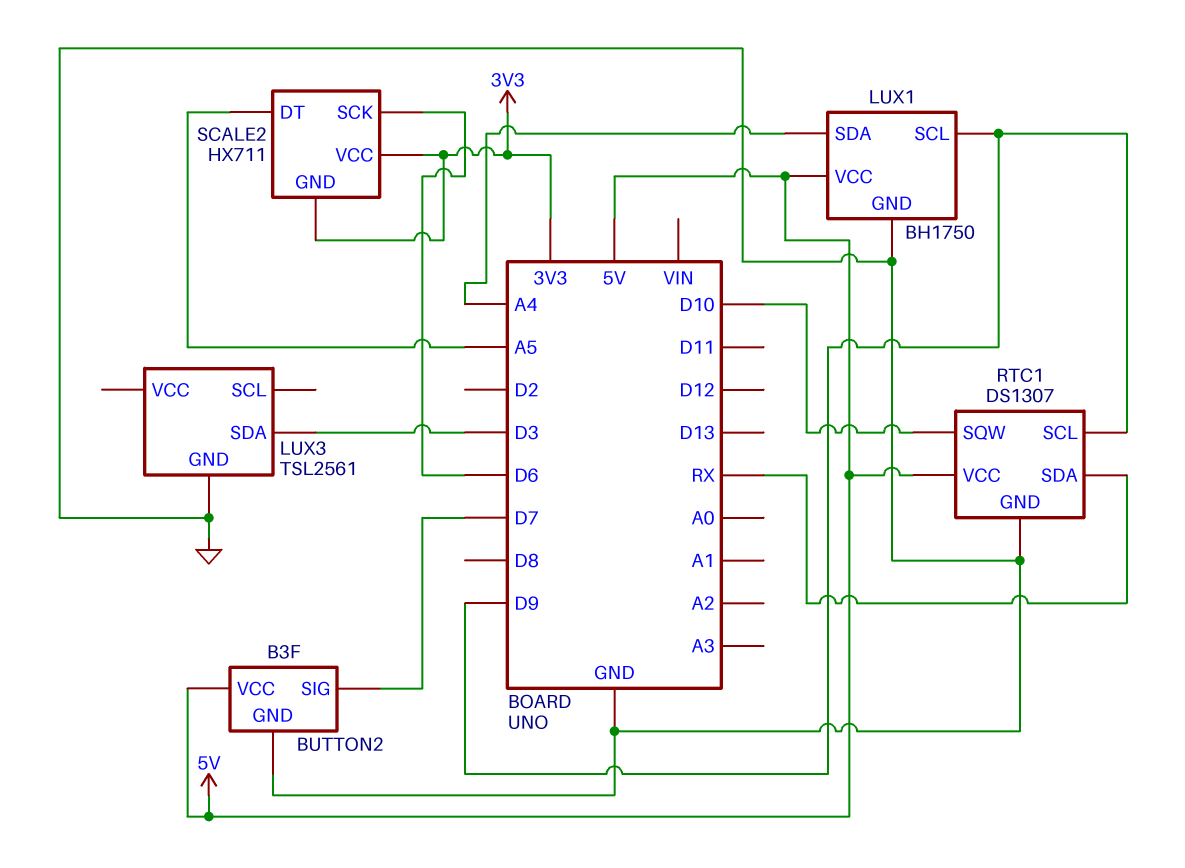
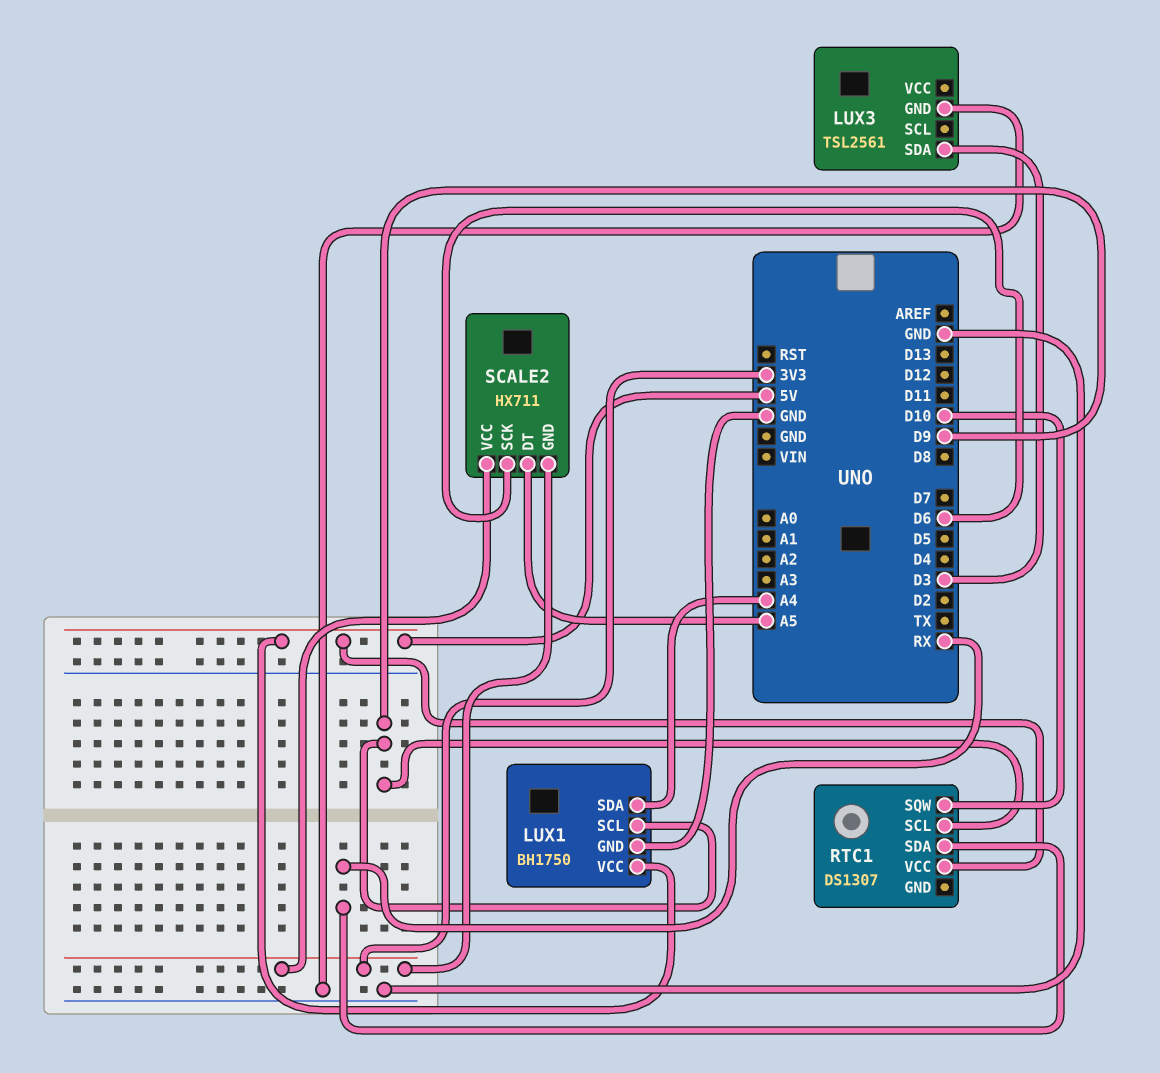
BUTTON2: B3F -> none
BUTTON2 pin GND: GND -> none
BUTTON2 pin SIG: D7 -> none
BUTTON2 pin VCC: 5V -> none
RTC1 pin GND: GND -> none

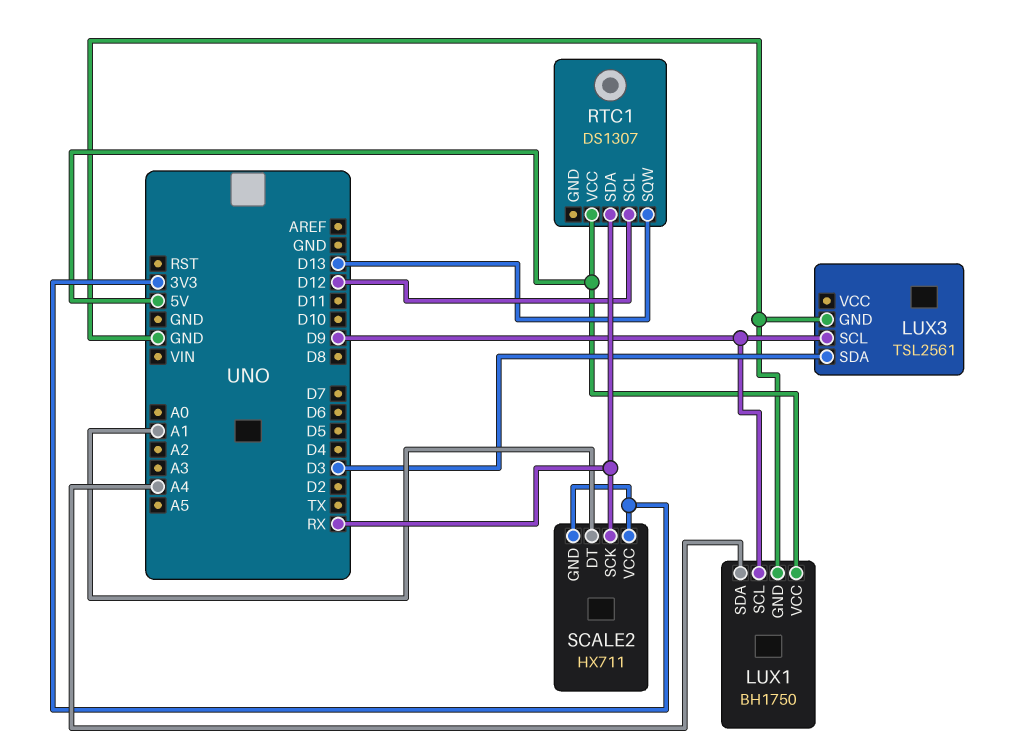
LUX3 pin SCL: none -> D9
RTC1 pin SCL: D9 -> D12
RTC1 pin SQW: D10 -> D13
SCALE2 pin DT: A5 -> A1
SCALE2 pin SCK: D6 -> RX

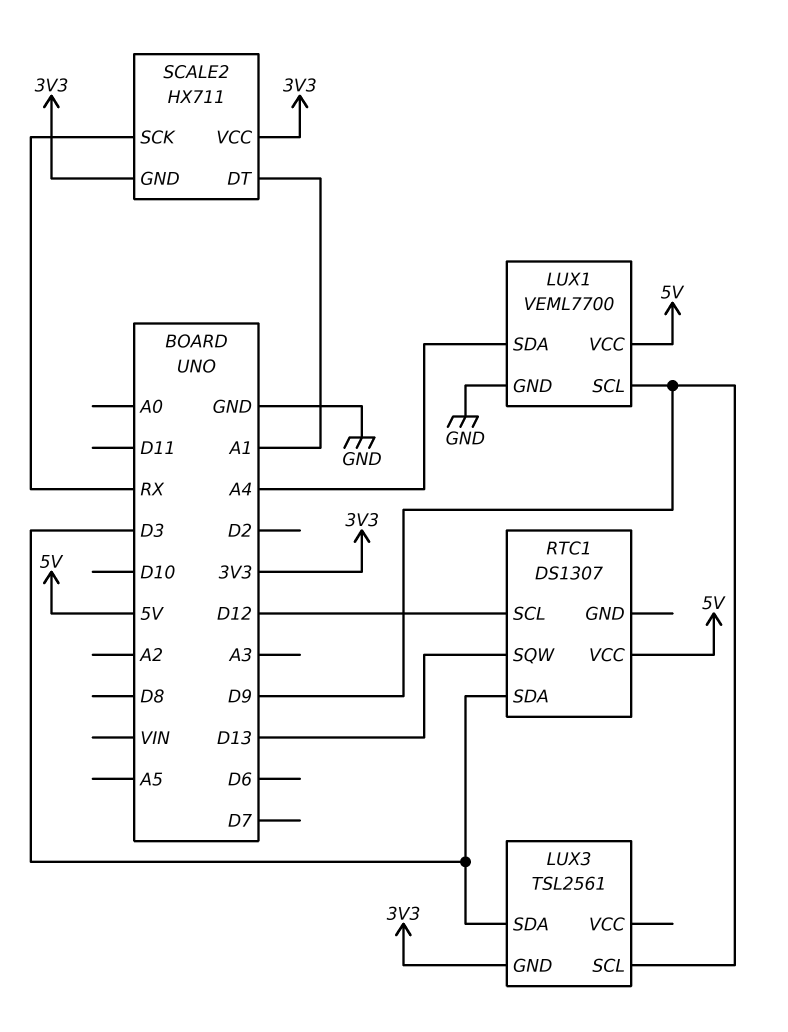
LUX1: BH1750 -> VEML7700
LUX3 pin GND: GND -> 3V3
RTC1 pin SDA: RX -> D3

